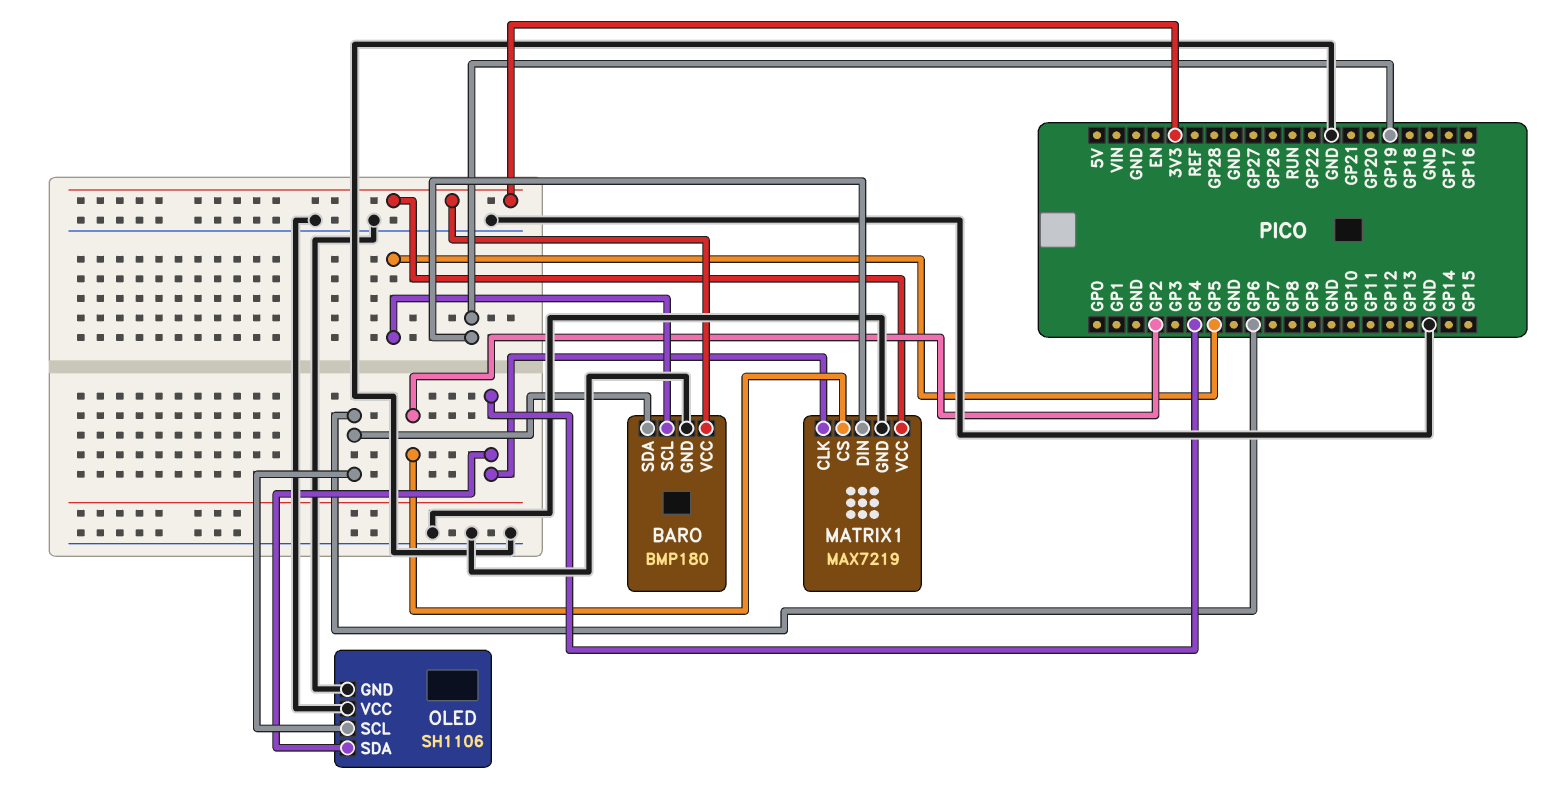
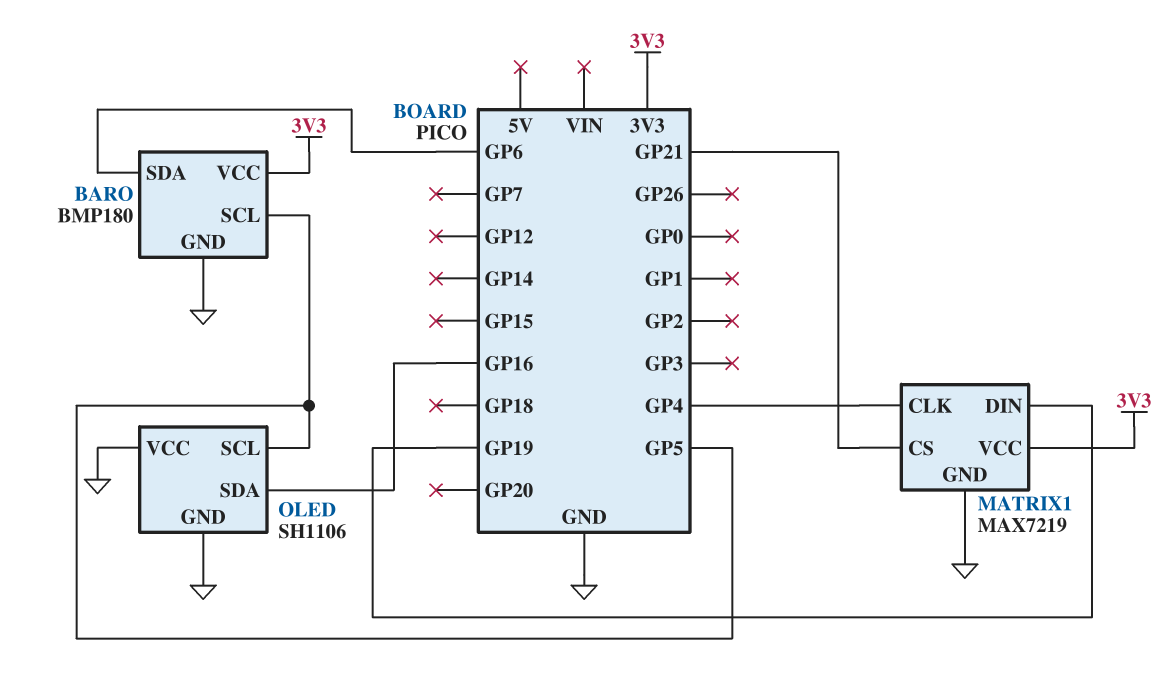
MATRIX1 pin CS: GP2 -> GP21
OLED pin SCL: GP6 -> GP5
OLED pin SDA: GP4 -> GP16

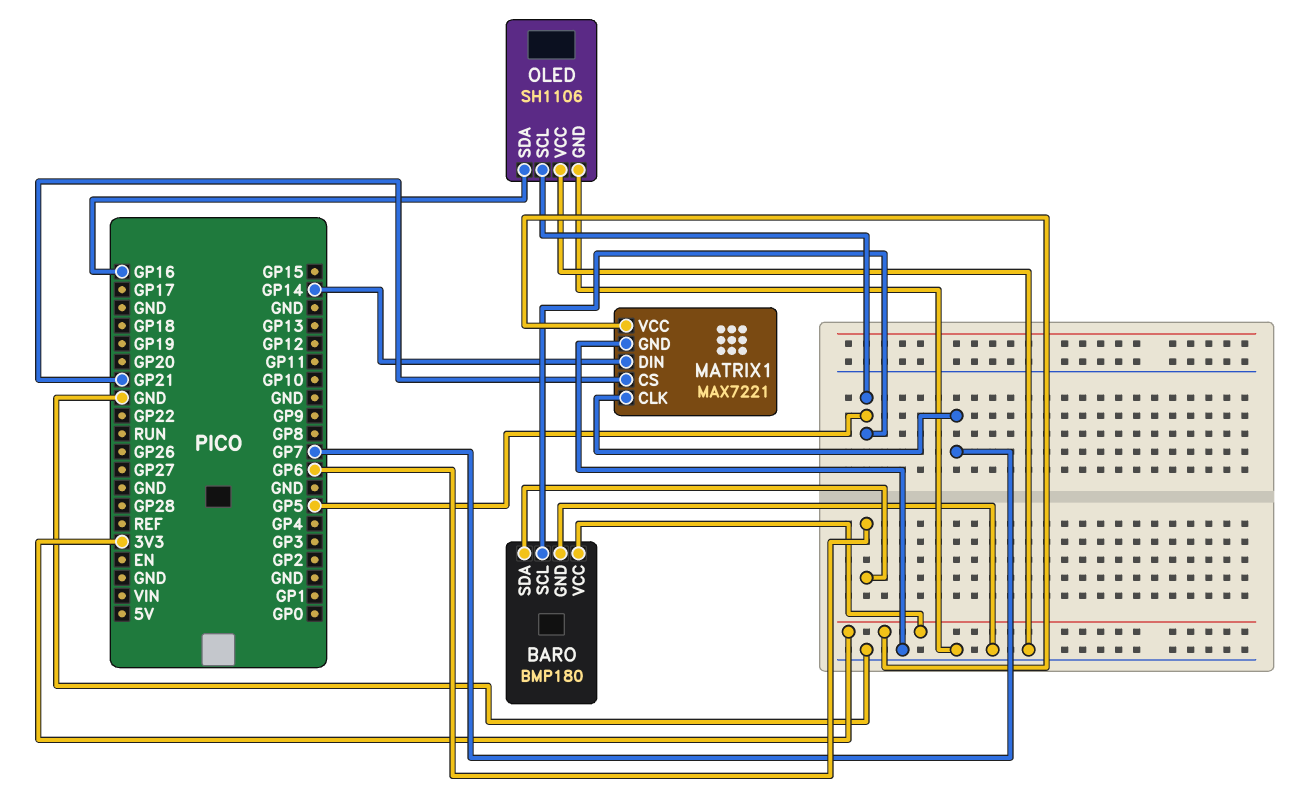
MATRIX1: MAX7219 -> MAX7221
MATRIX1 pin CLK: GP4 -> GP7
MATRIX1 pin DIN: GP19 -> GP14

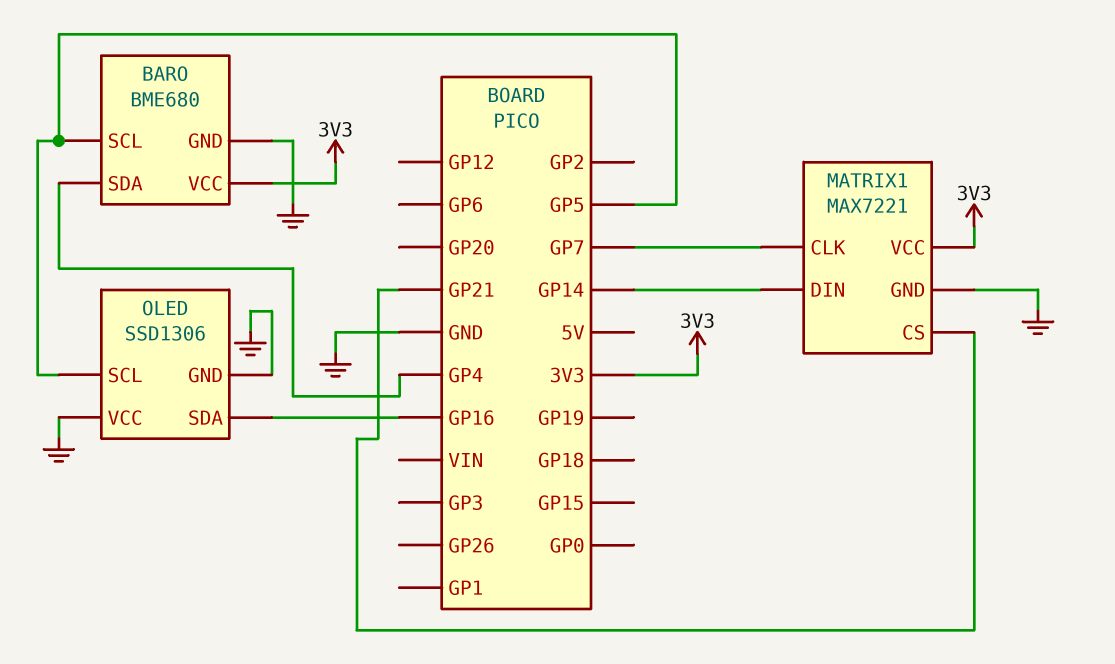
BARO: BMP180 -> BME680
BARO pin SDA: GP6 -> GP4
OLED: SH1106 -> SSD1306

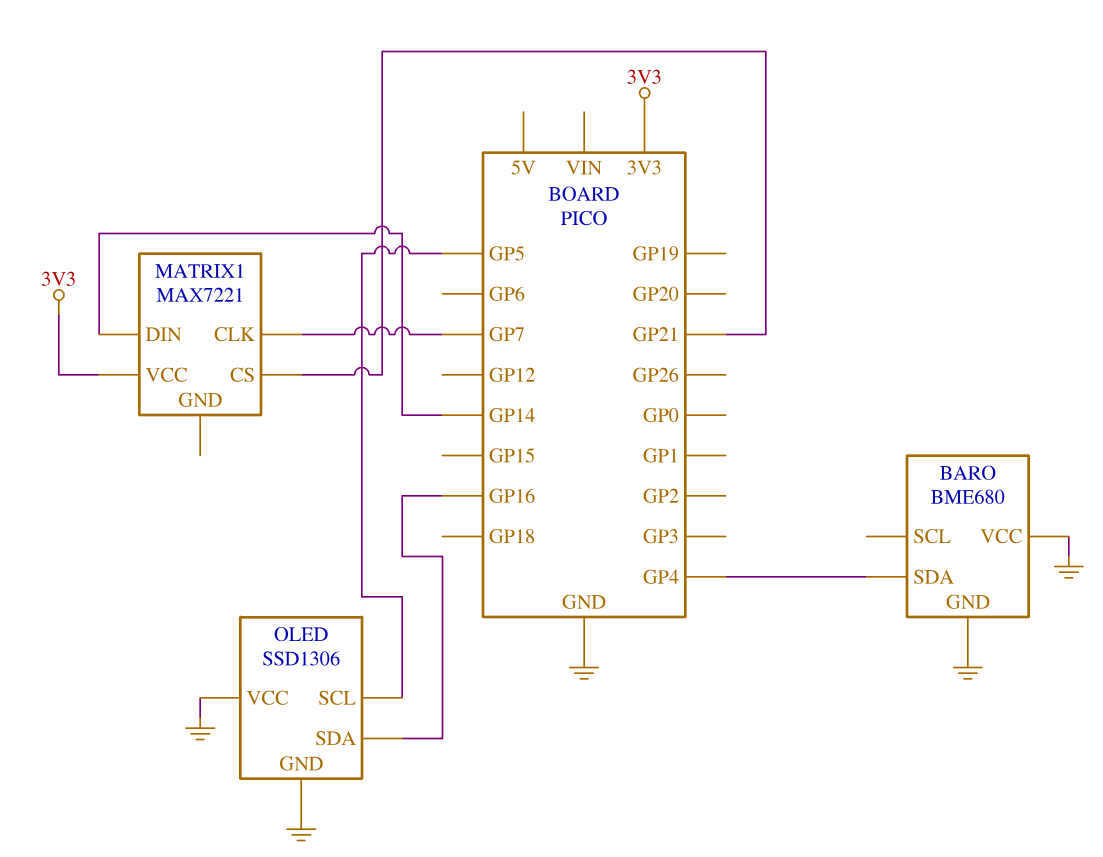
BARO pin SCL: GP5 -> none
BARO pin VCC: 3V3 -> GND
MATRIX1 pin GND: GND -> none

